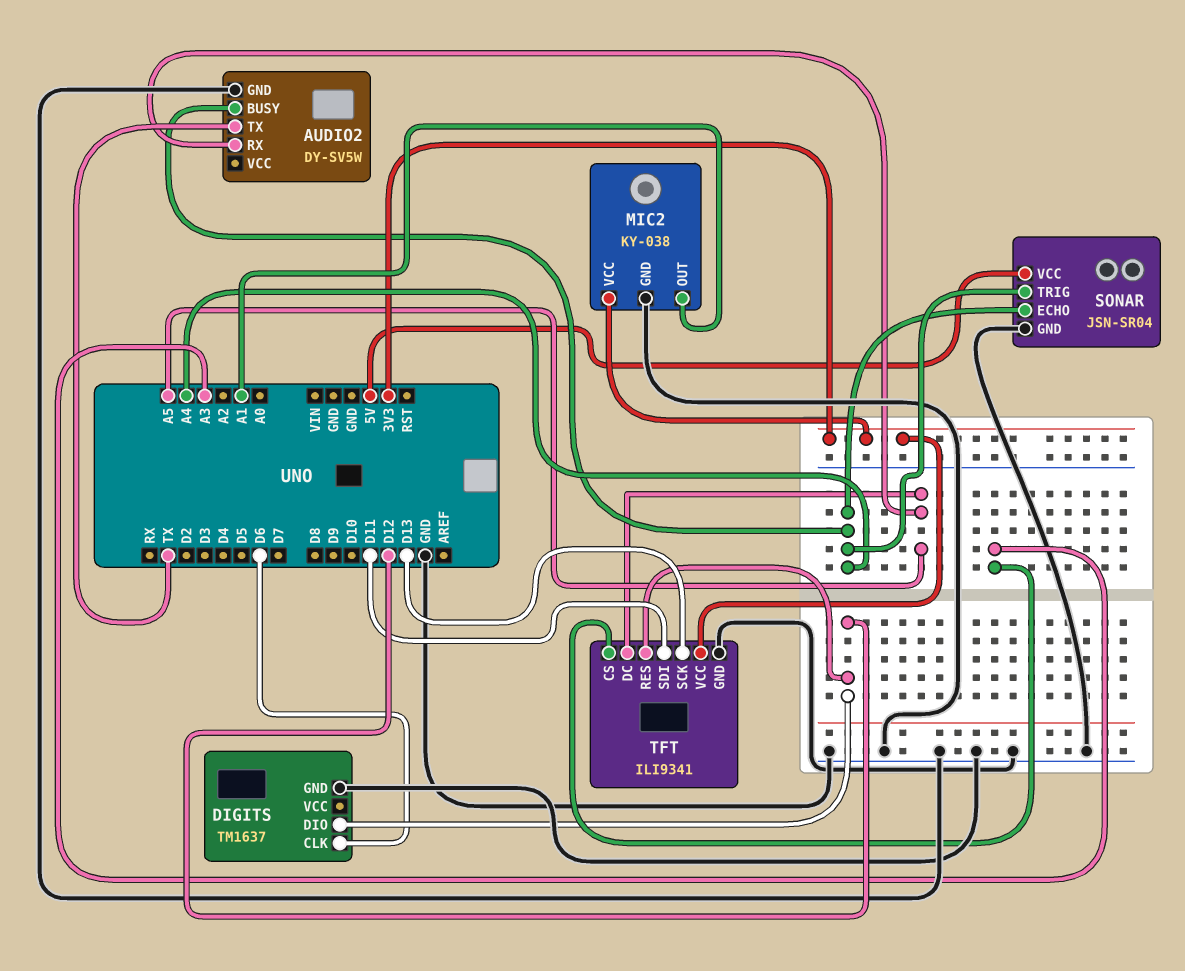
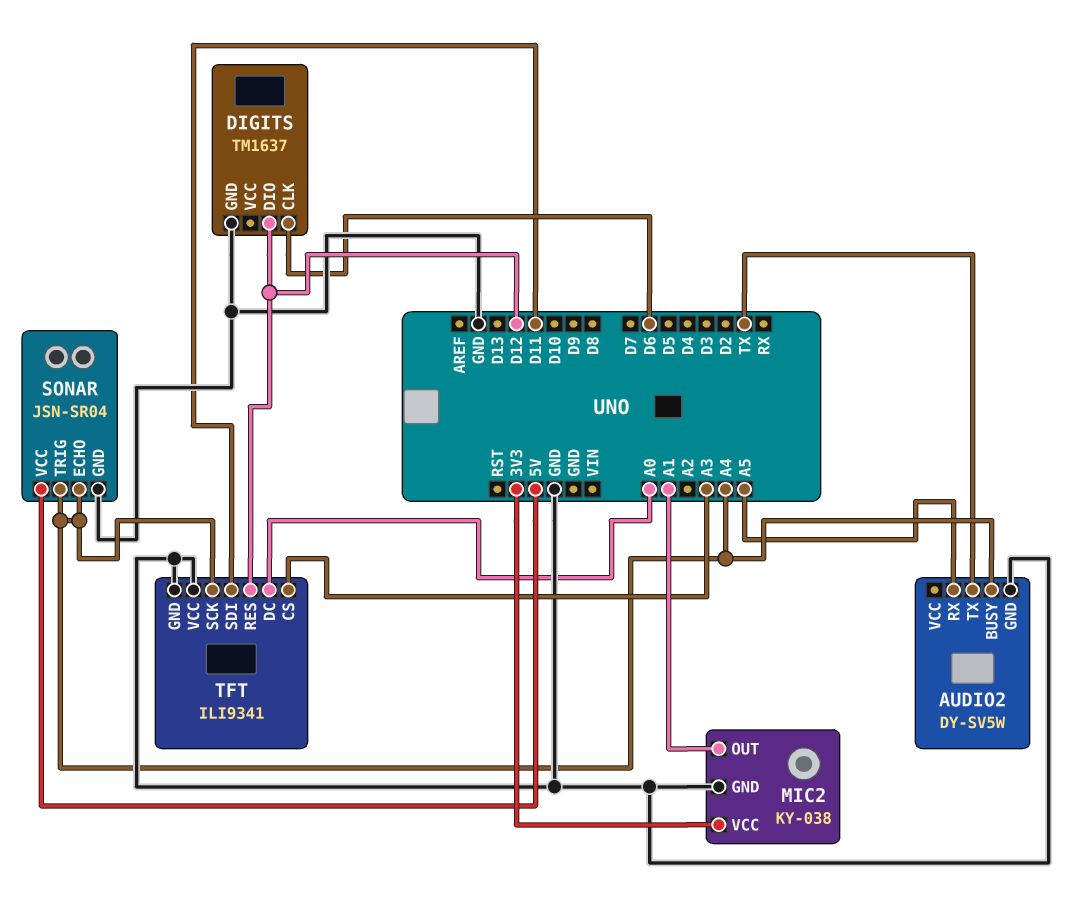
TFT pin DC: A5 -> A0
TFT pin SCK: D13 -> A4
TFT pin VCC: 3V3 -> GND

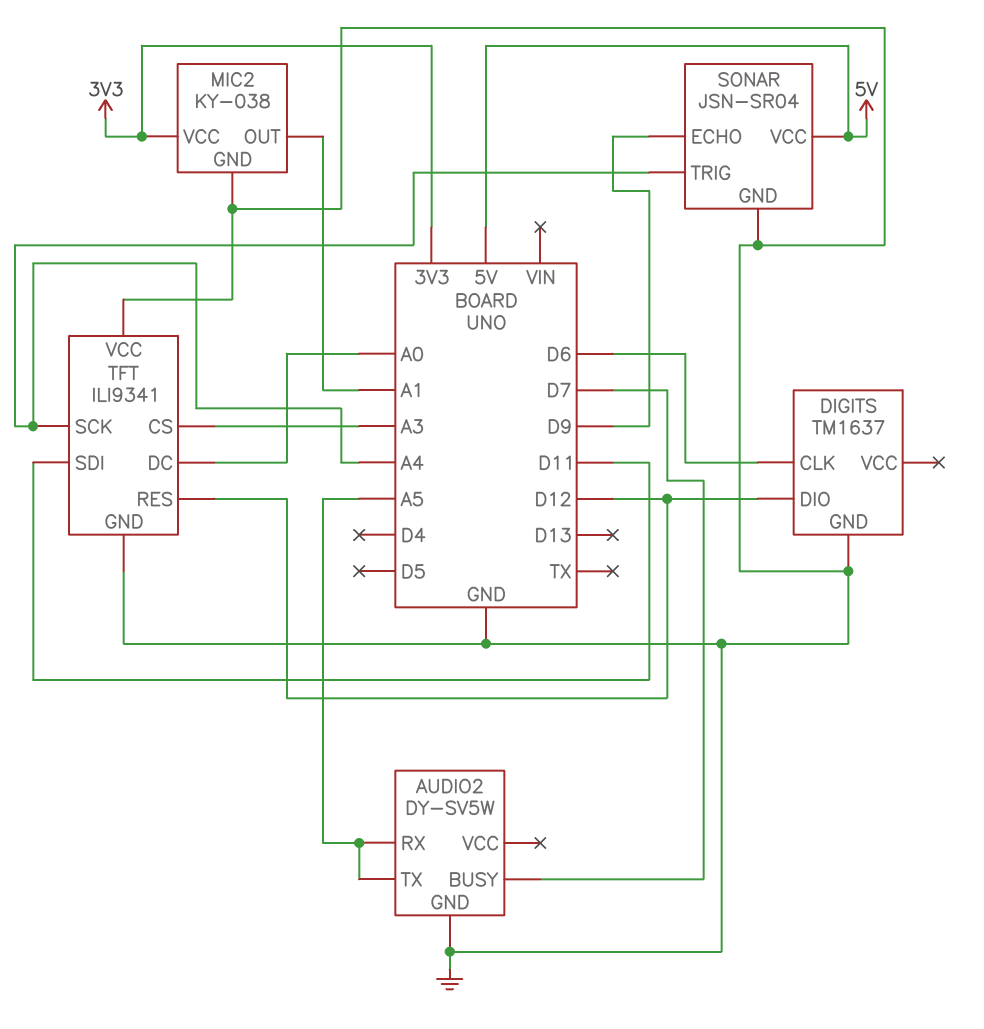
AUDIO2 pin BUSY: A4 -> D7
AUDIO2 pin TX: TX -> A5
SONAR pin ECHO: A4 -> D9

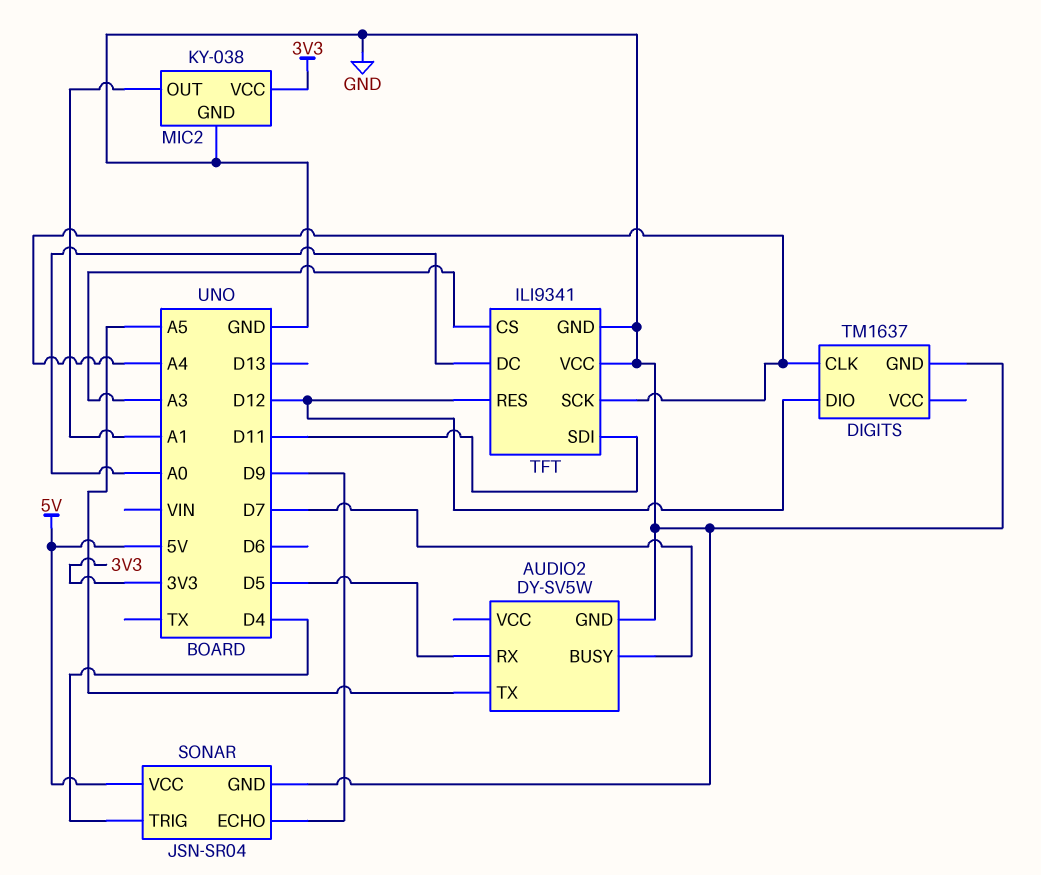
AUDIO2 pin RX: A5 -> D5
DIGITS pin CLK: D6 -> A4
SONAR pin TRIG: A4 -> D4

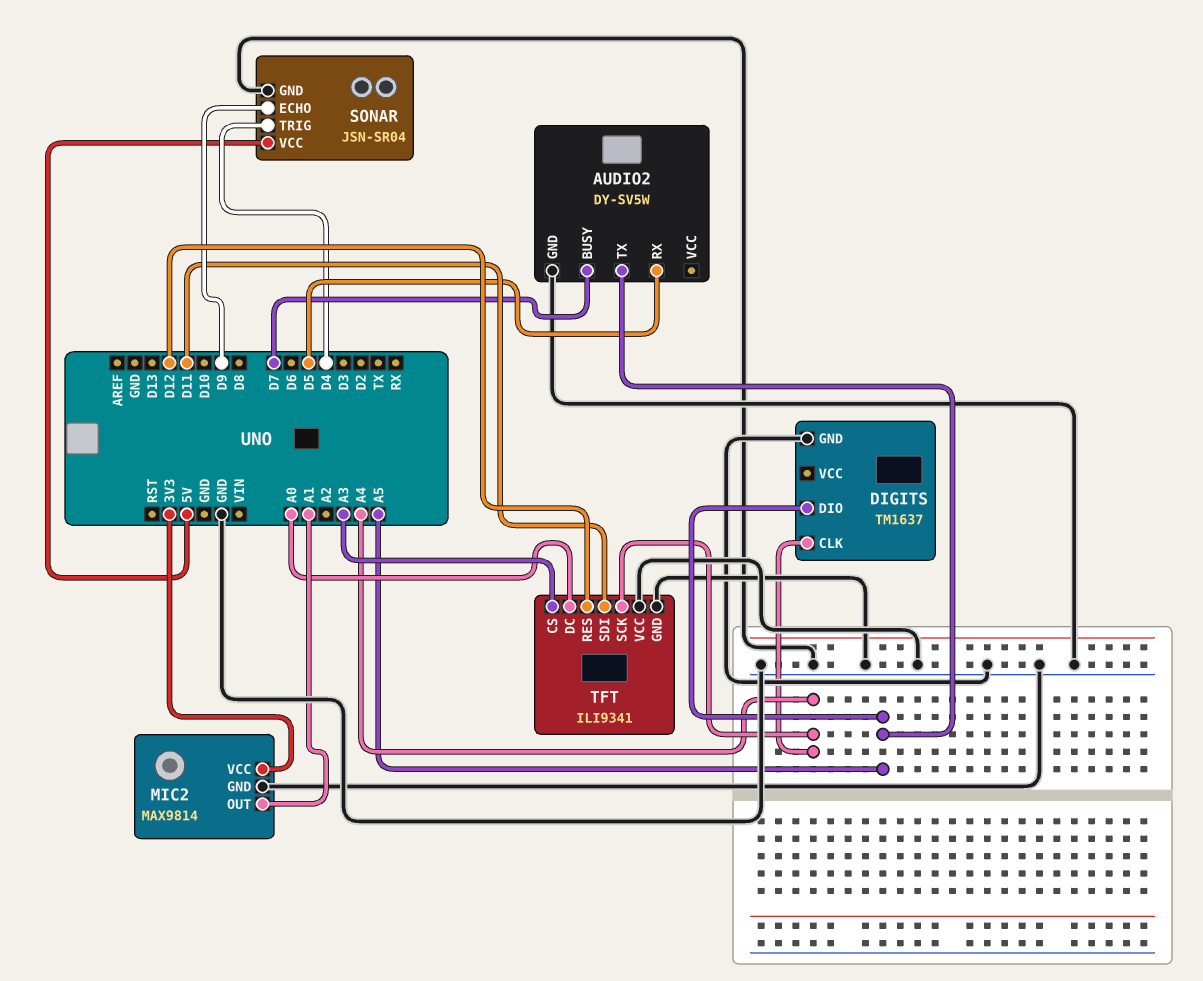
DIGITS pin DIO: D12 -> A5
MIC2: KY-038 -> MAX9814

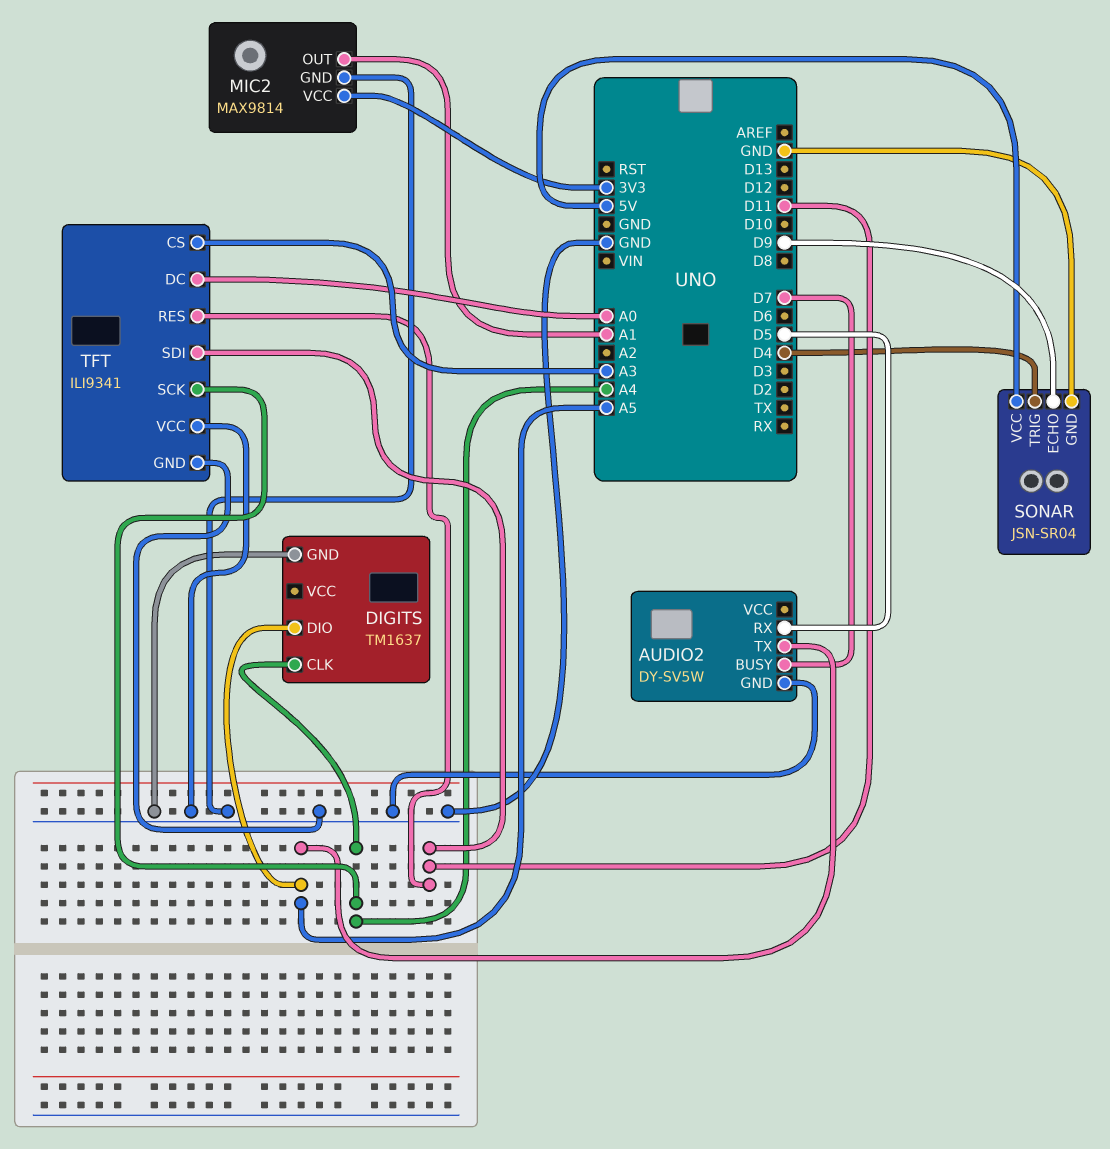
TFT pin RES: D12 -> D11

